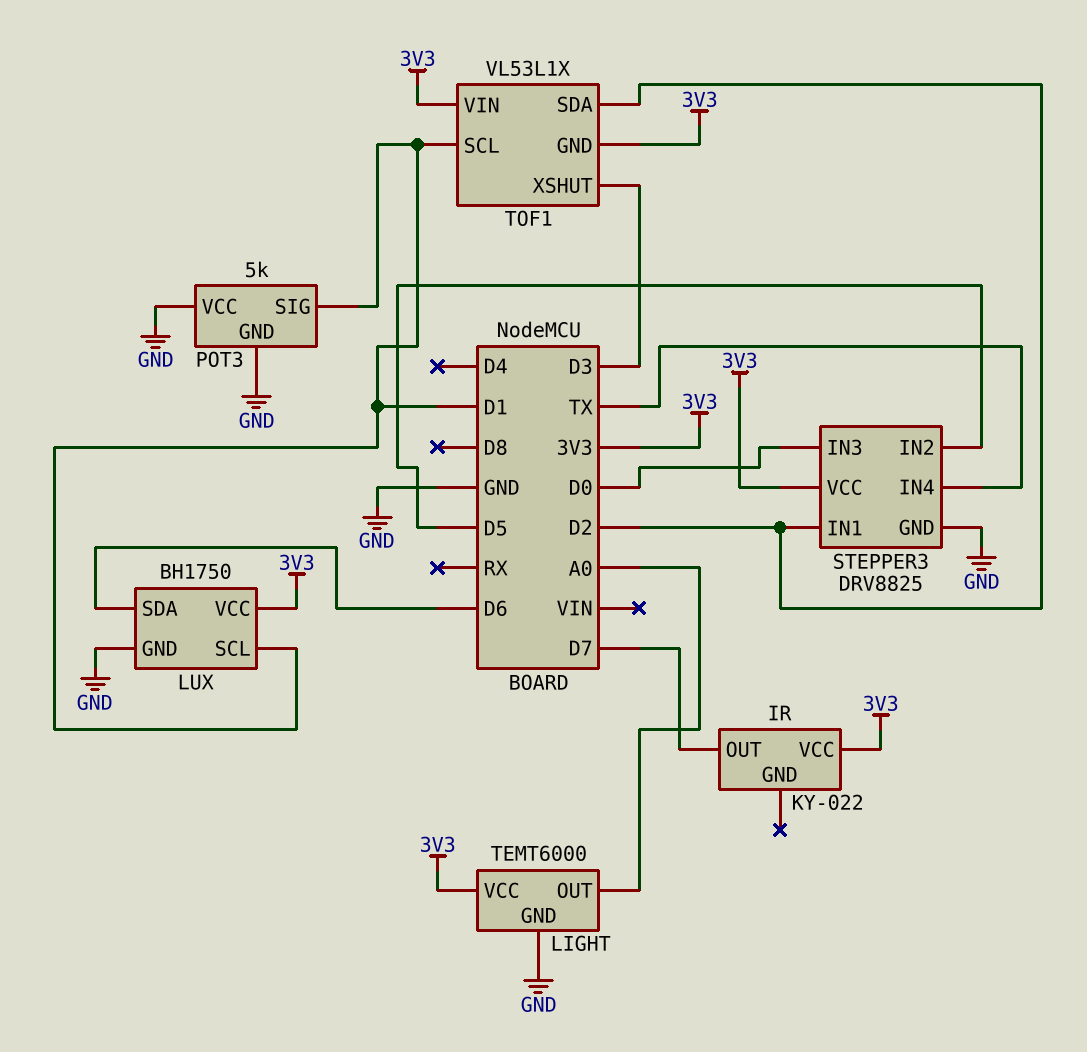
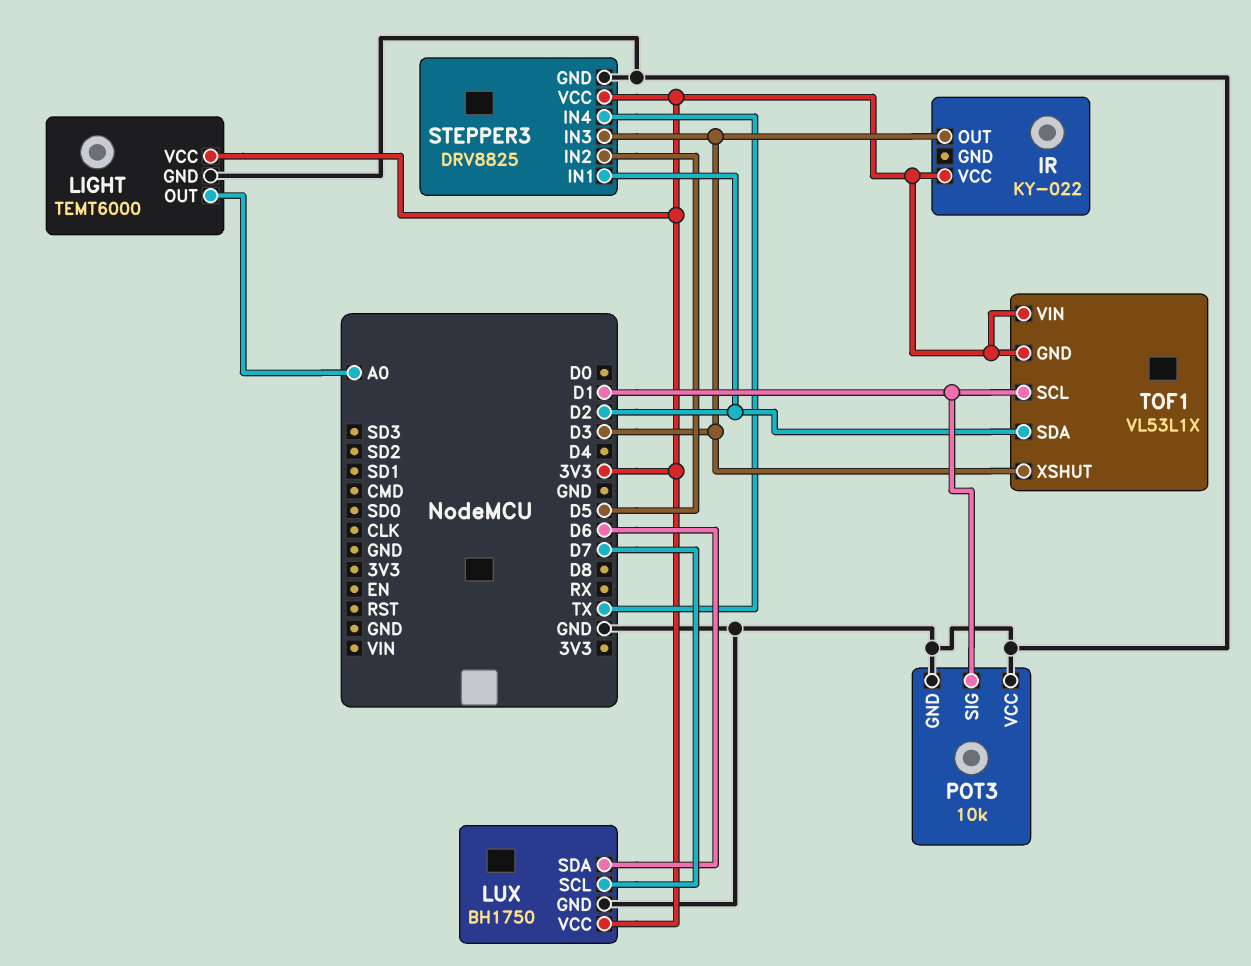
IR pin OUT: D7 -> D3
LUX pin SCL: D1 -> D7
POT3: 5k -> 10k
STEPPER3 pin IN3: D0 -> D3

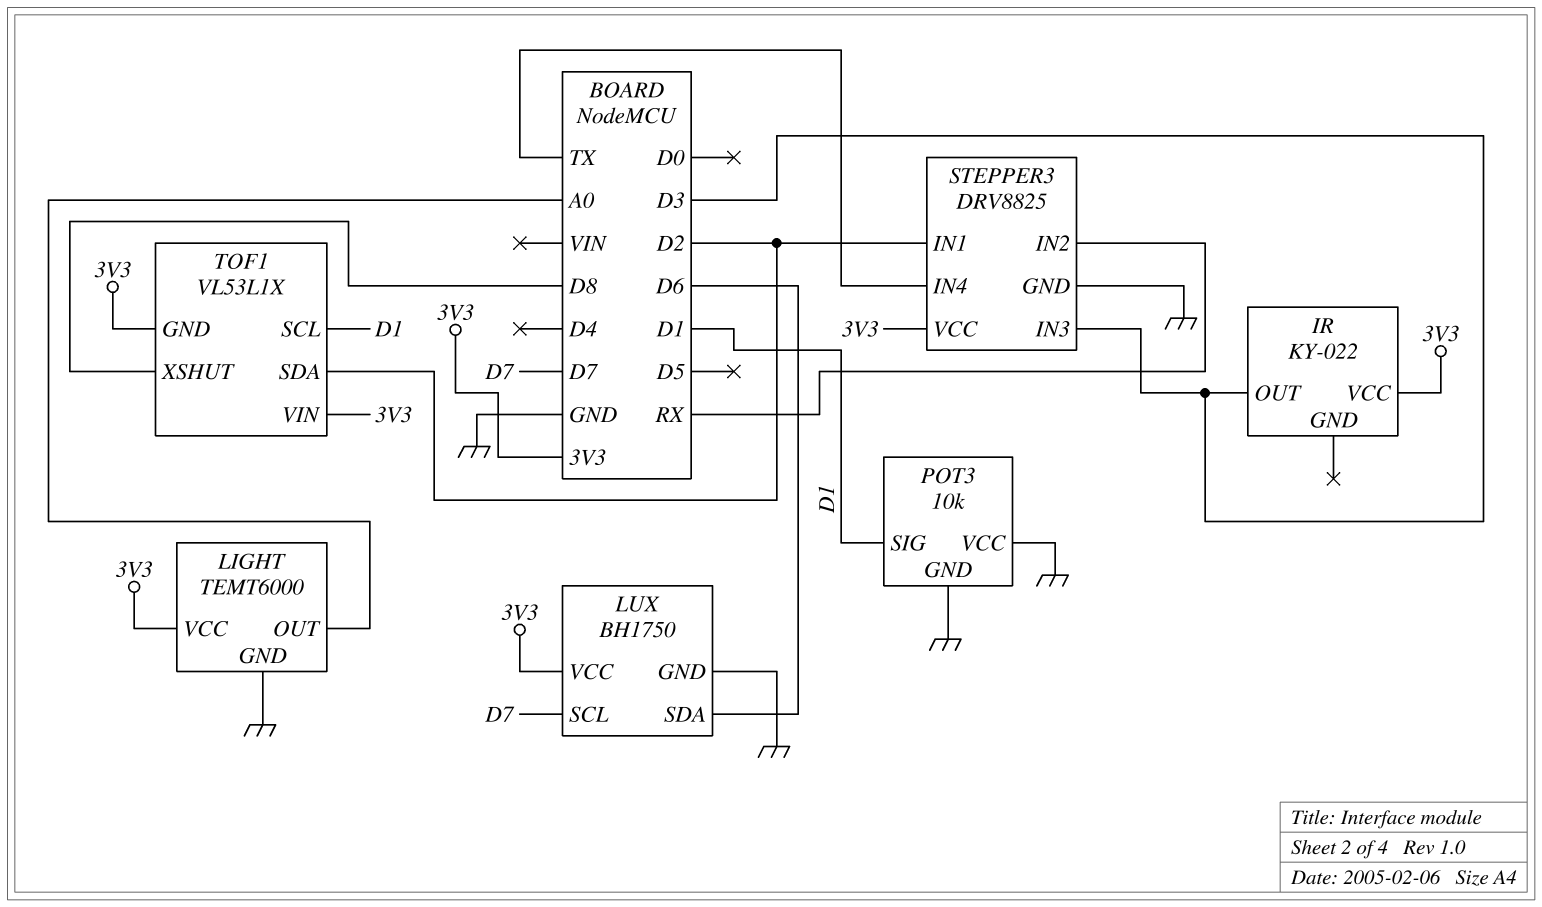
STEPPER3 pin IN2: D5 -> RX
TOF1 pin XSHUT: D3 -> D8

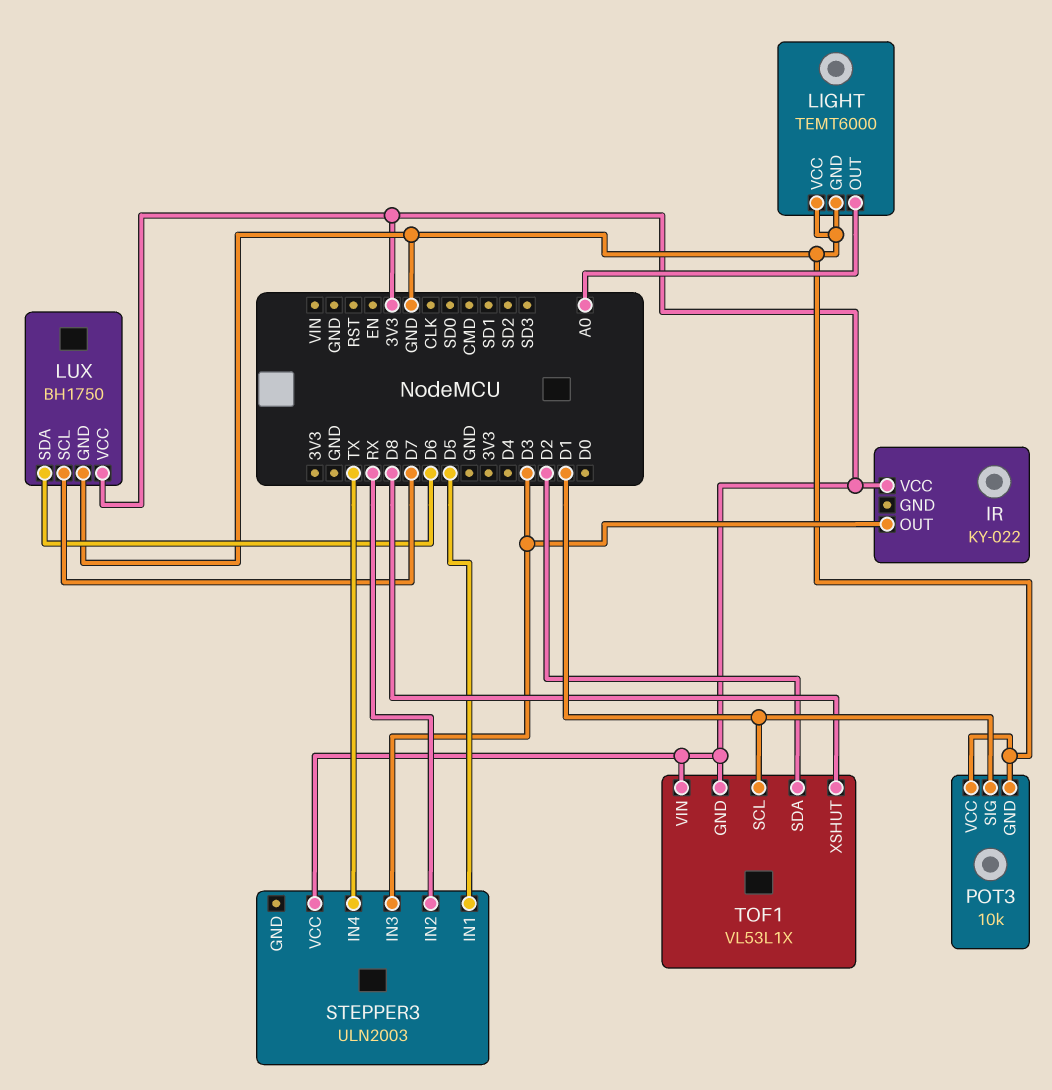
LIGHT pin VCC: 3V3 -> GND
STEPPER3: DRV8825 -> ULN2003
STEPPER3 pin GND: GND -> none
STEPPER3 pin IN1: D2 -> D5

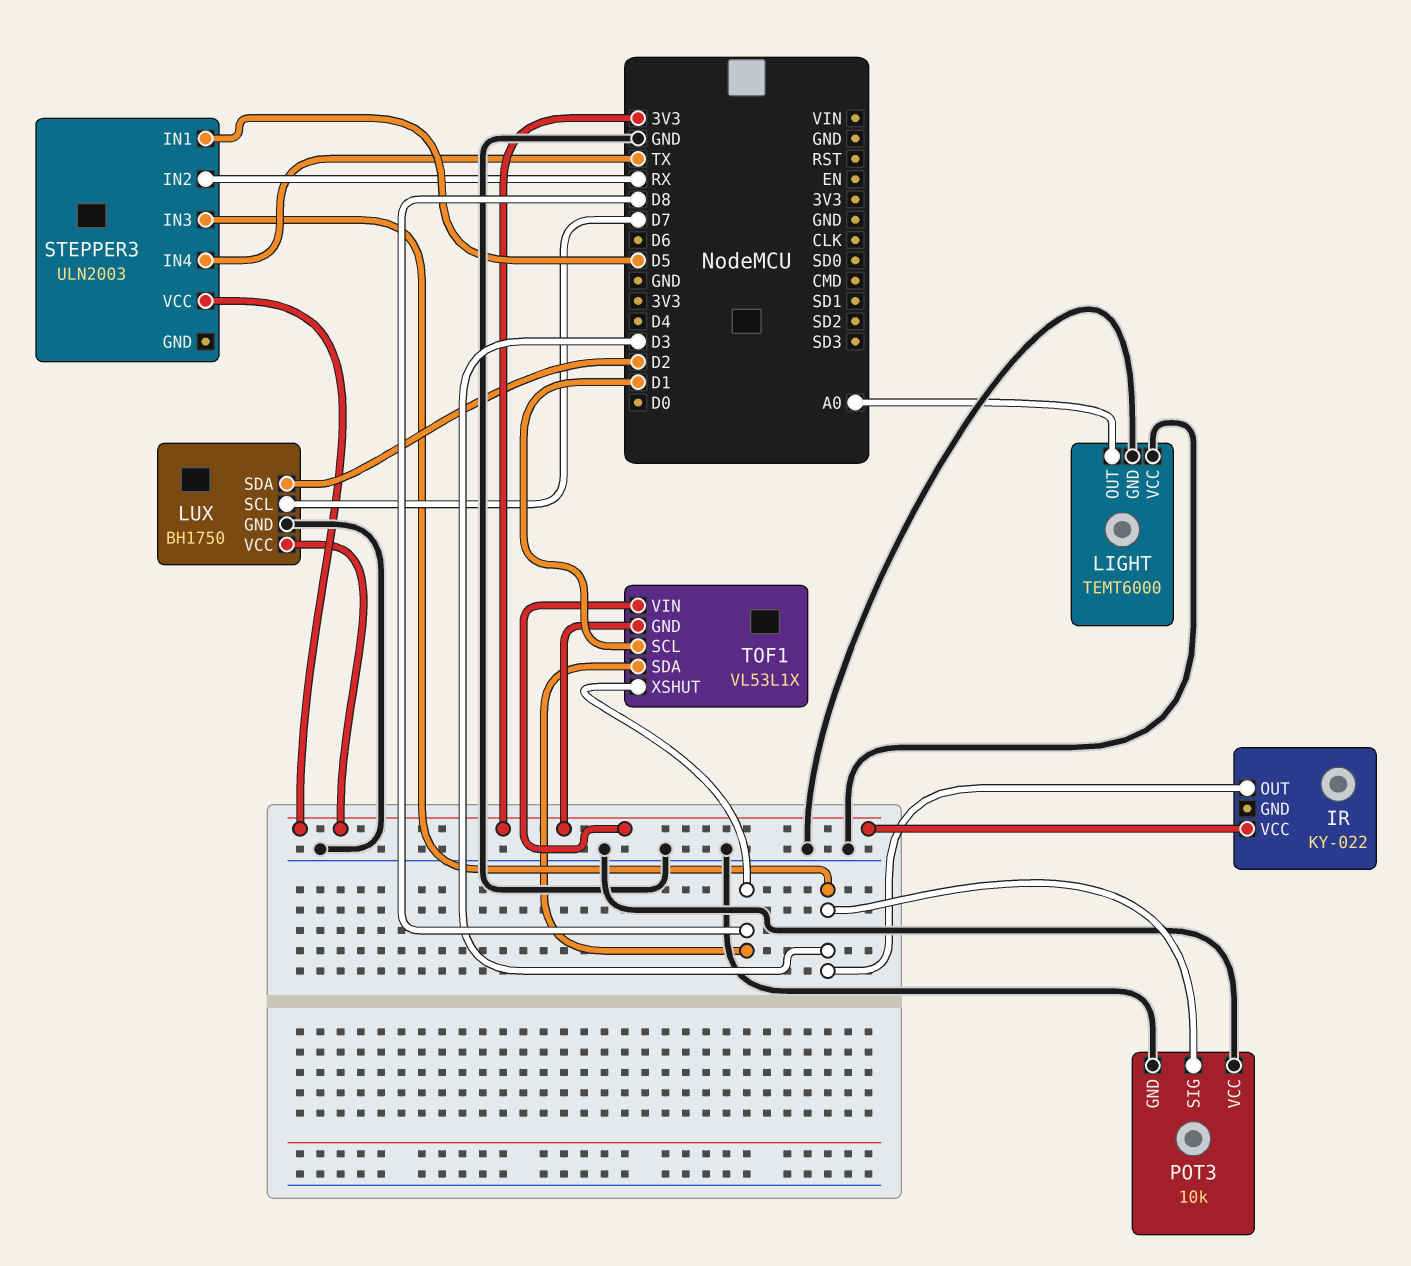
LUX pin SDA: D6 -> D2
POT3 pin SIG: D1 -> D3
TOF1 pin SDA: D2 -> D8

